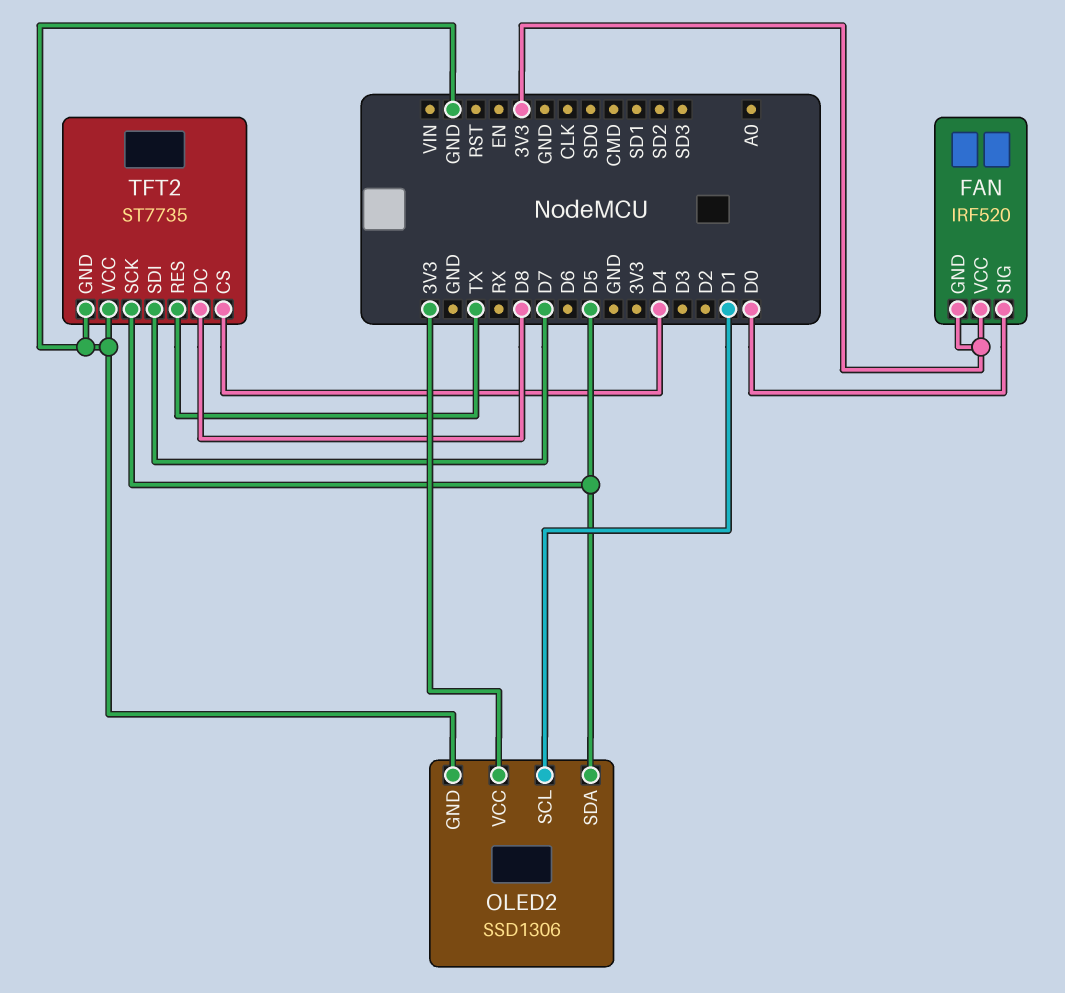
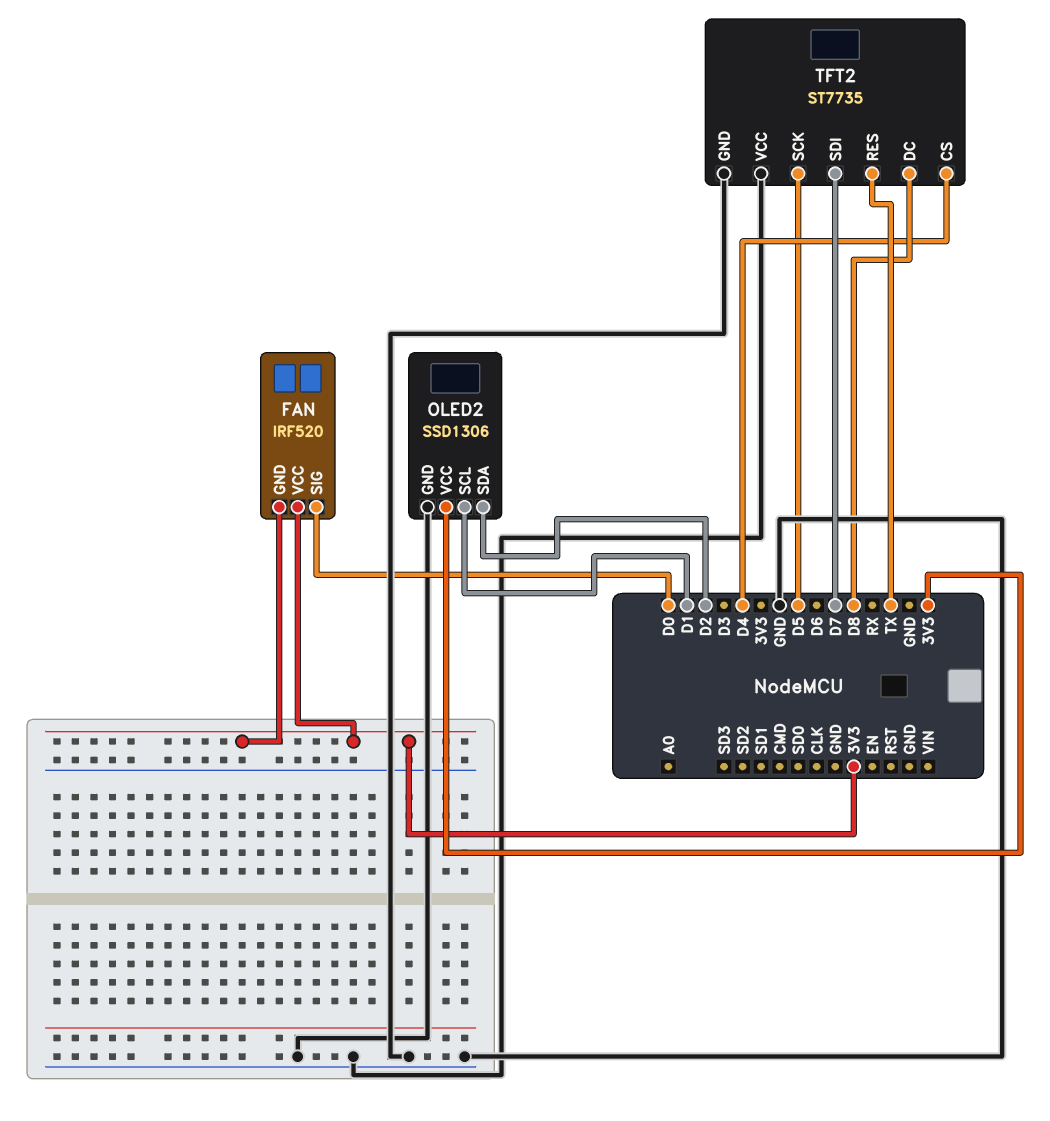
OLED2 pin SDA: D5 -> D2

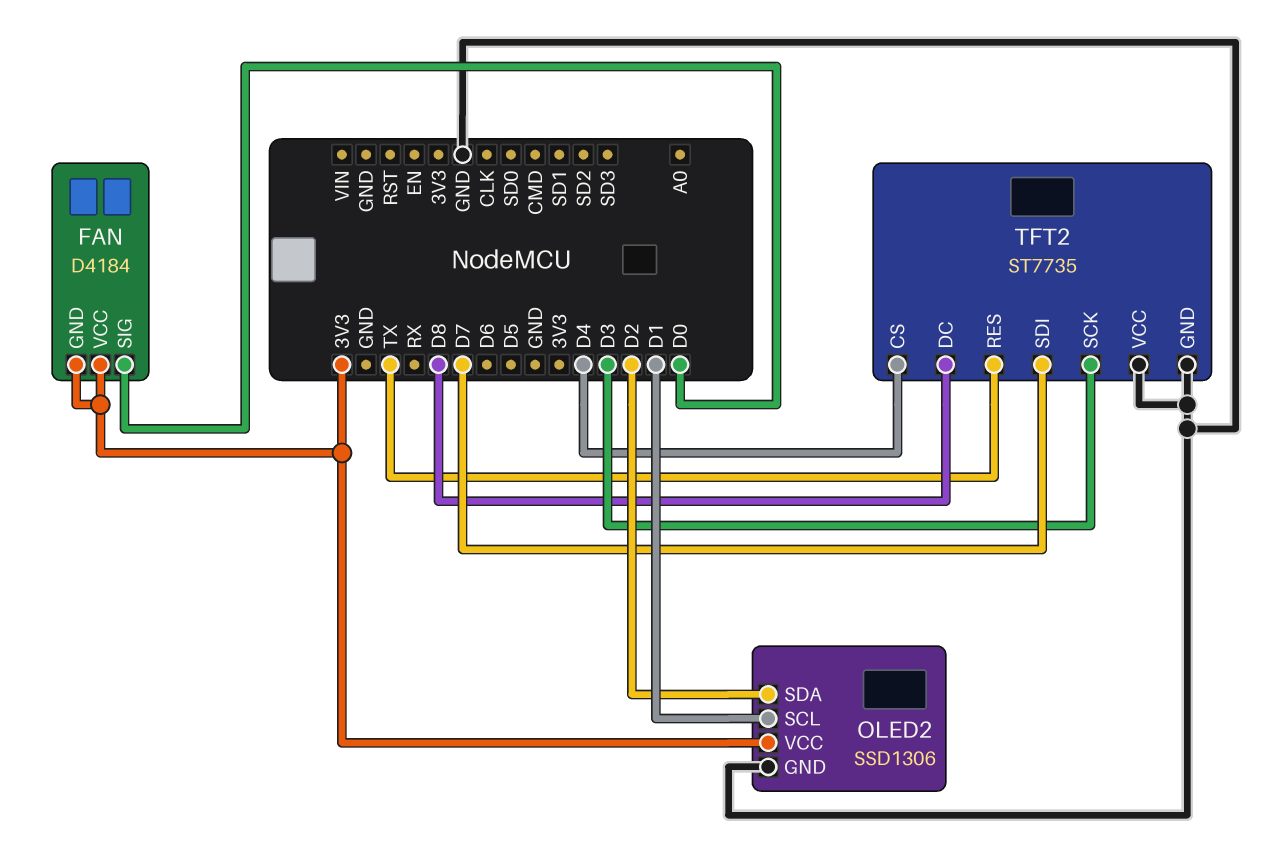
FAN: IRF520 -> D4184
TFT2 pin SCK: D5 -> D3

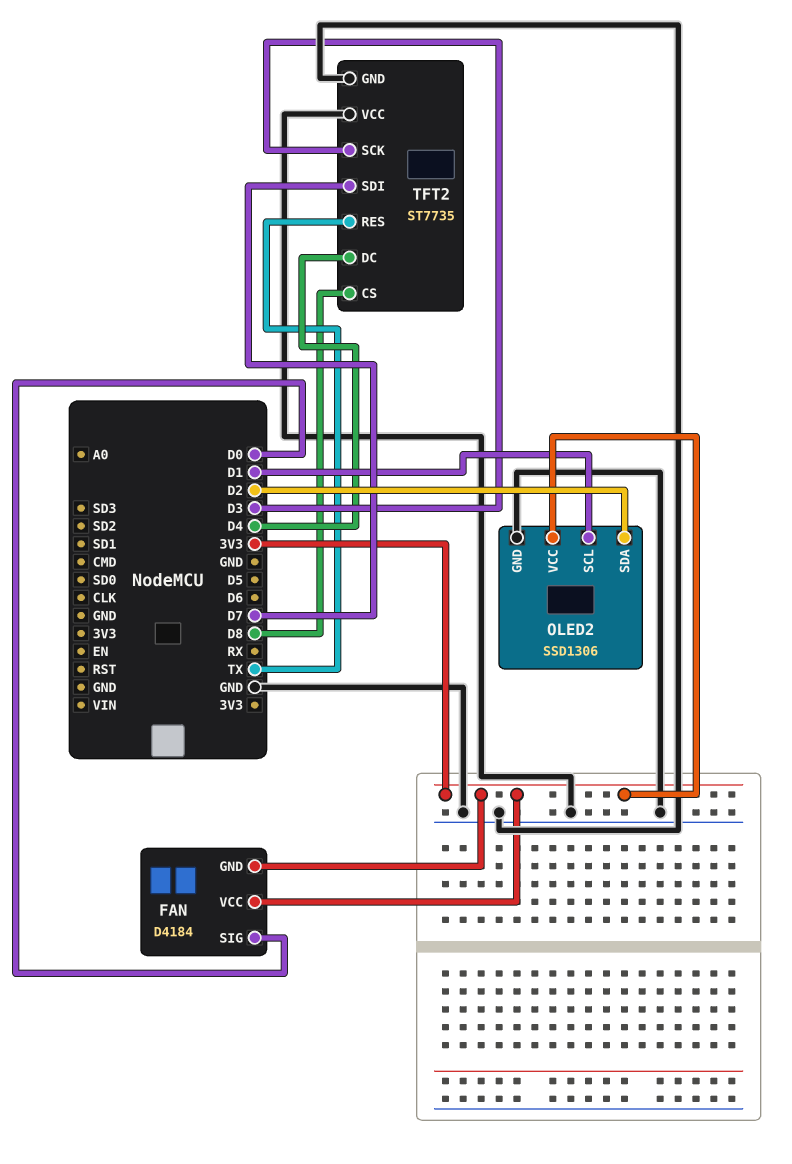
TFT2 pin CS: D4 -> D8
TFT2 pin DC: D8 -> D4

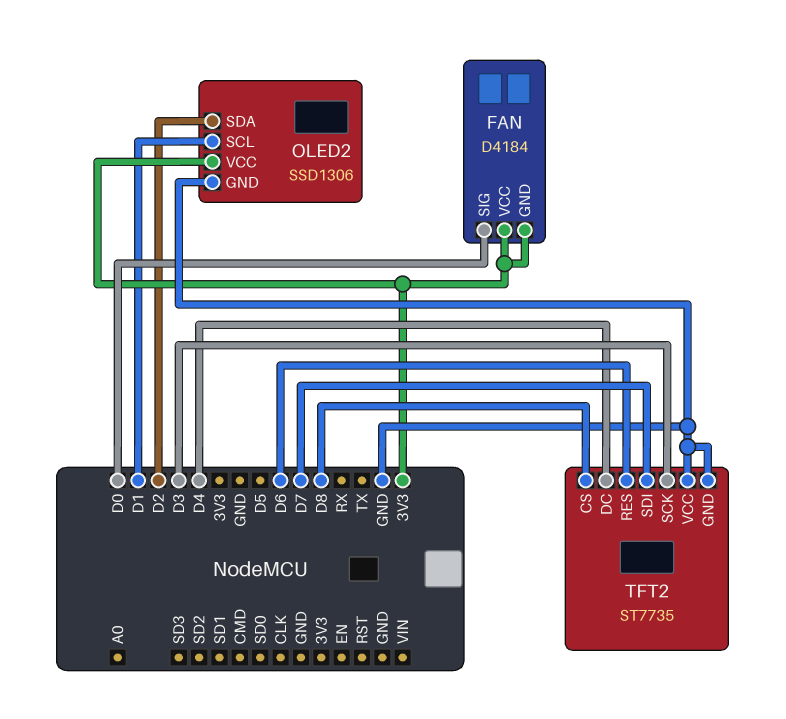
TFT2 pin RES: TX -> D6

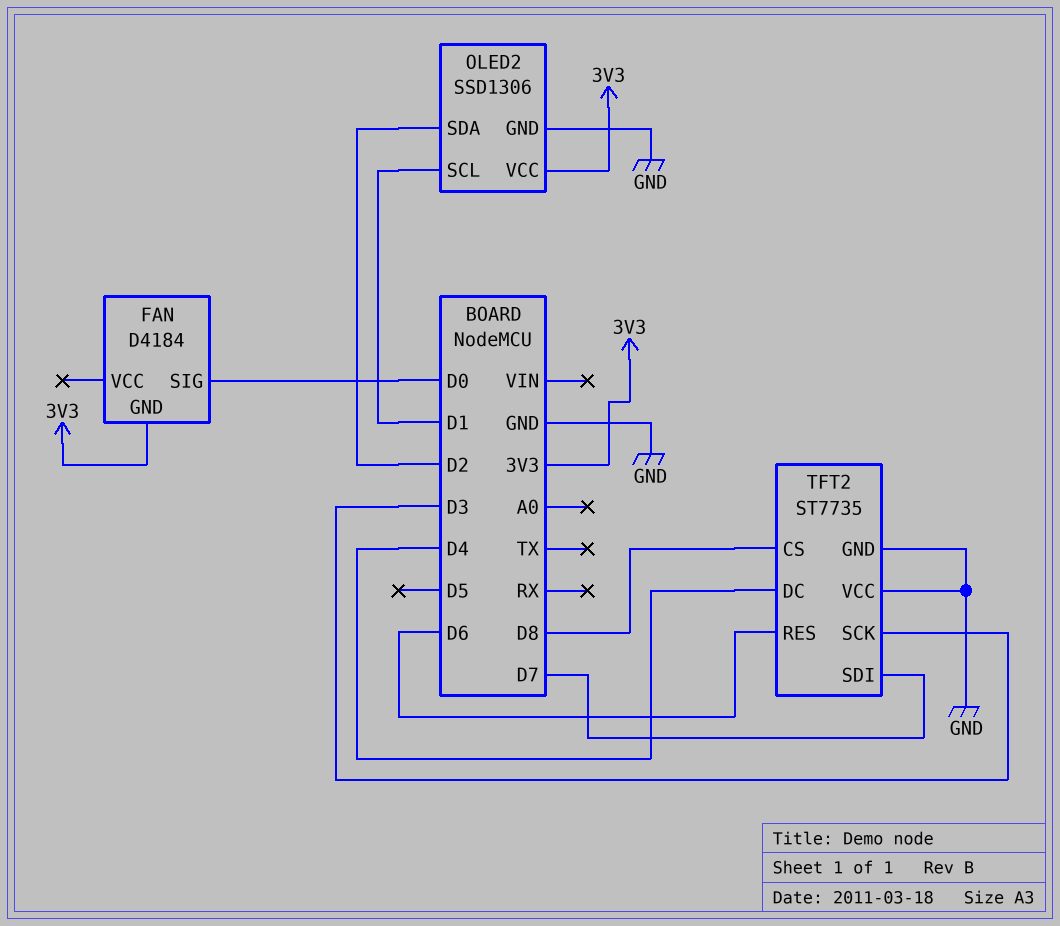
FAN pin VCC: 3V3 -> none

